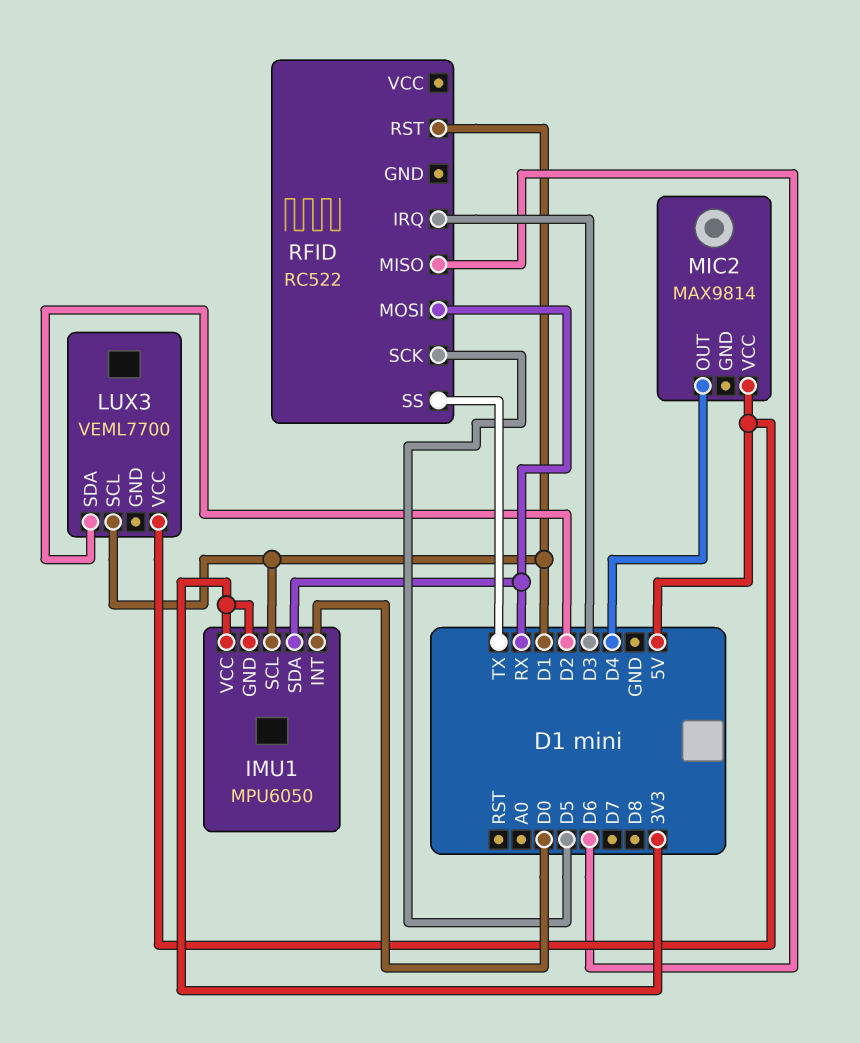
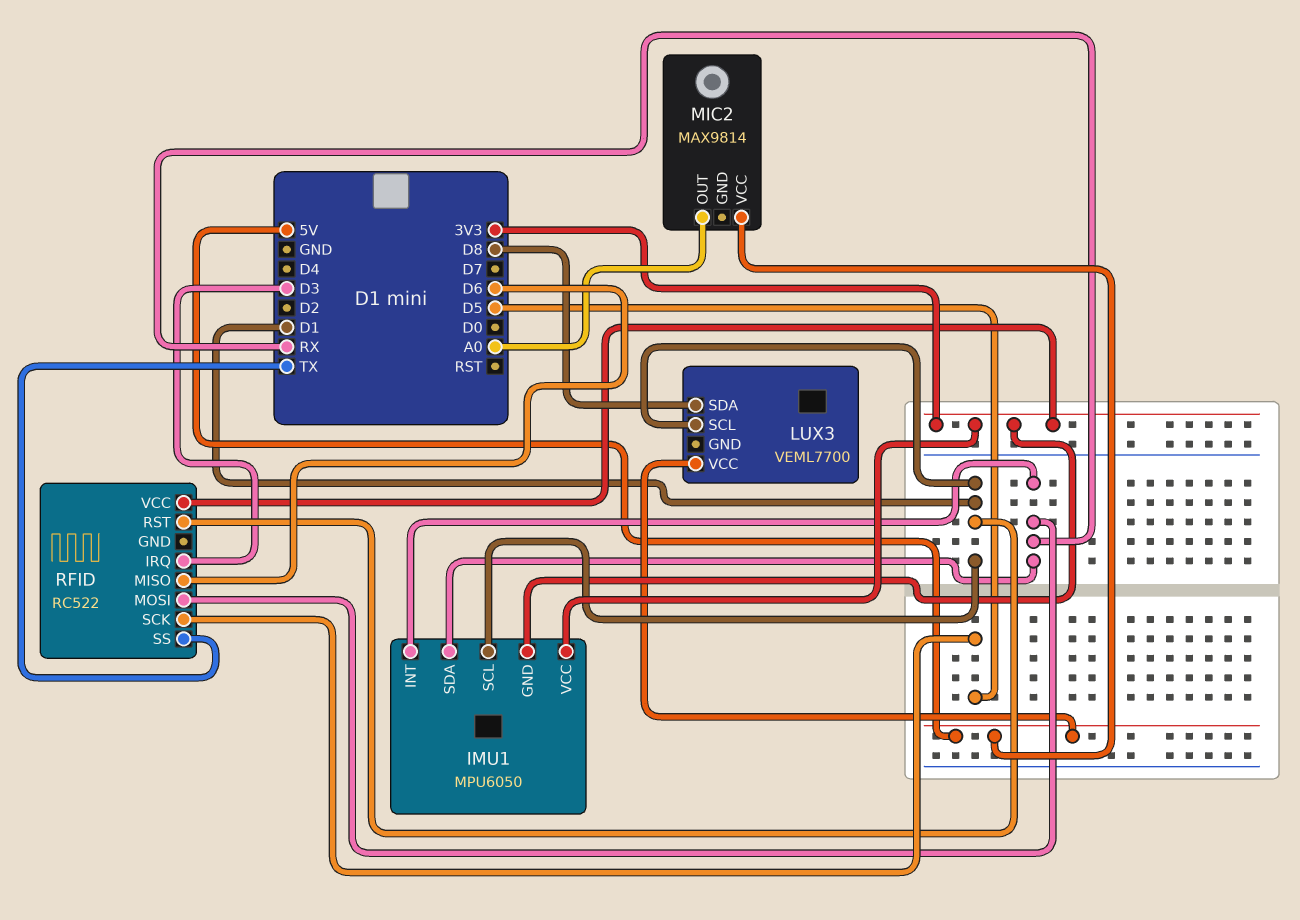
IMU1 pin INT: D0 -> RX
LUX3 pin SDA: D2 -> D8
MIC2 pin OUT: D4 -> A0
RFID pin VCC: none -> 3V3

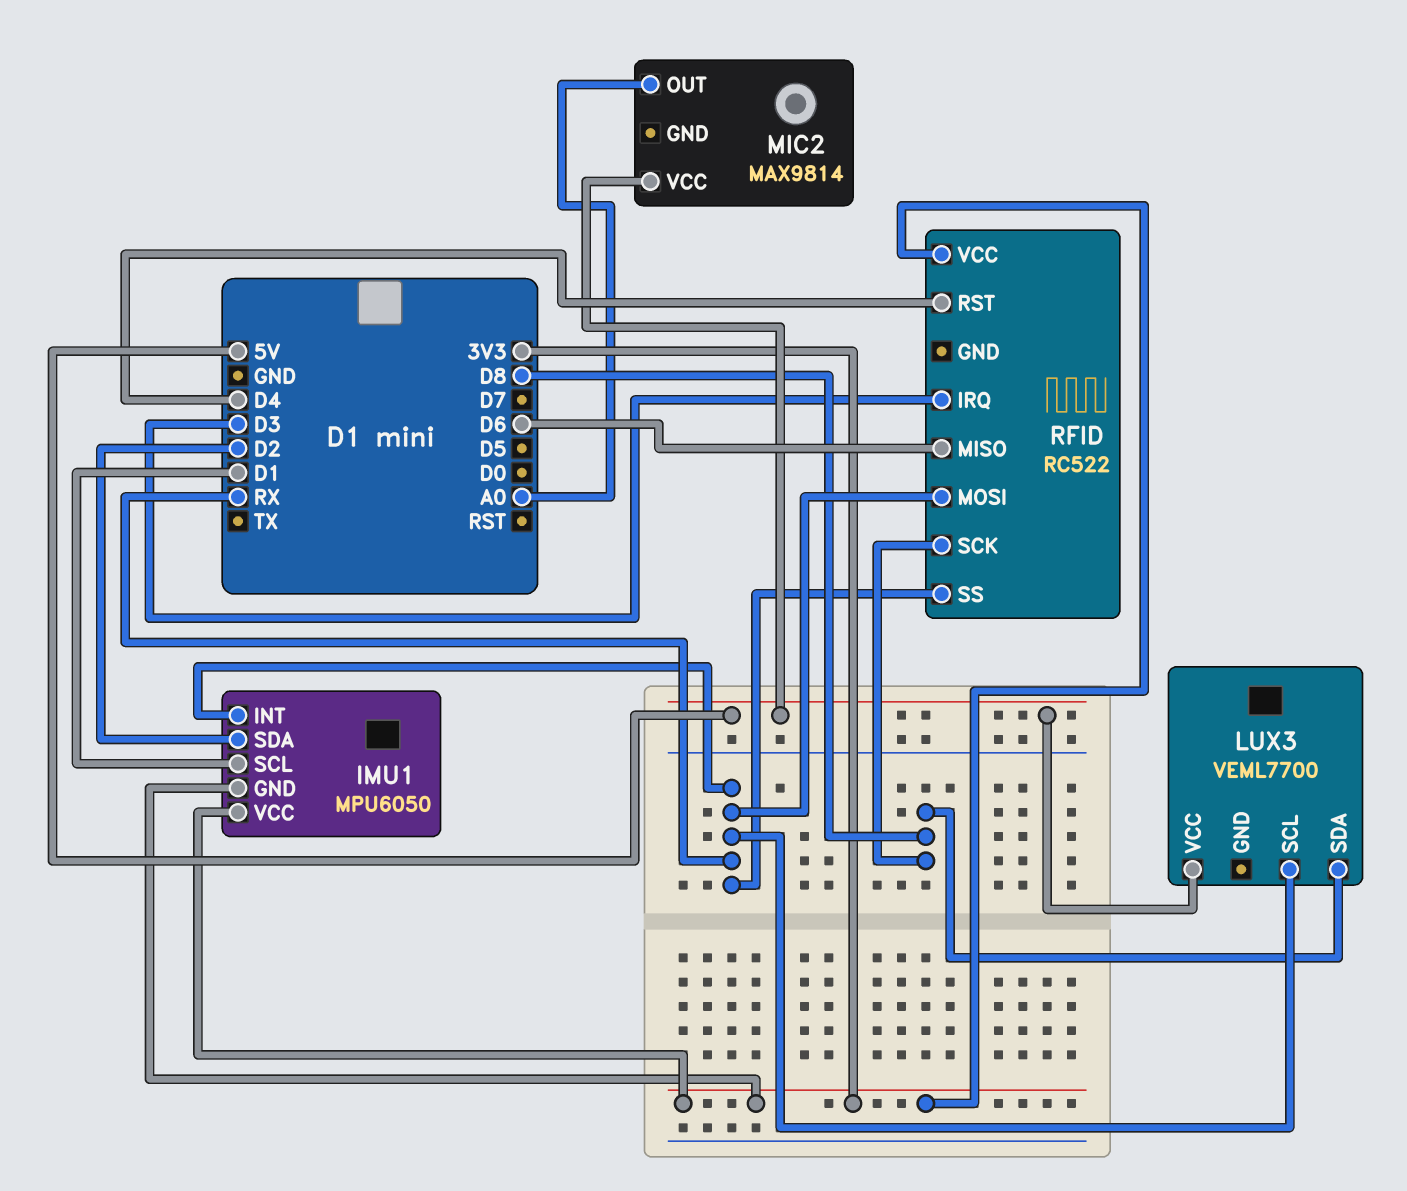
IMU1 pin SDA: RX -> D2
LUX3 pin SCL: D1 -> RX
RFID pin RST: D1 -> D4
RFID pin SCK: D5 -> D8
RFID pin SS: TX -> RX

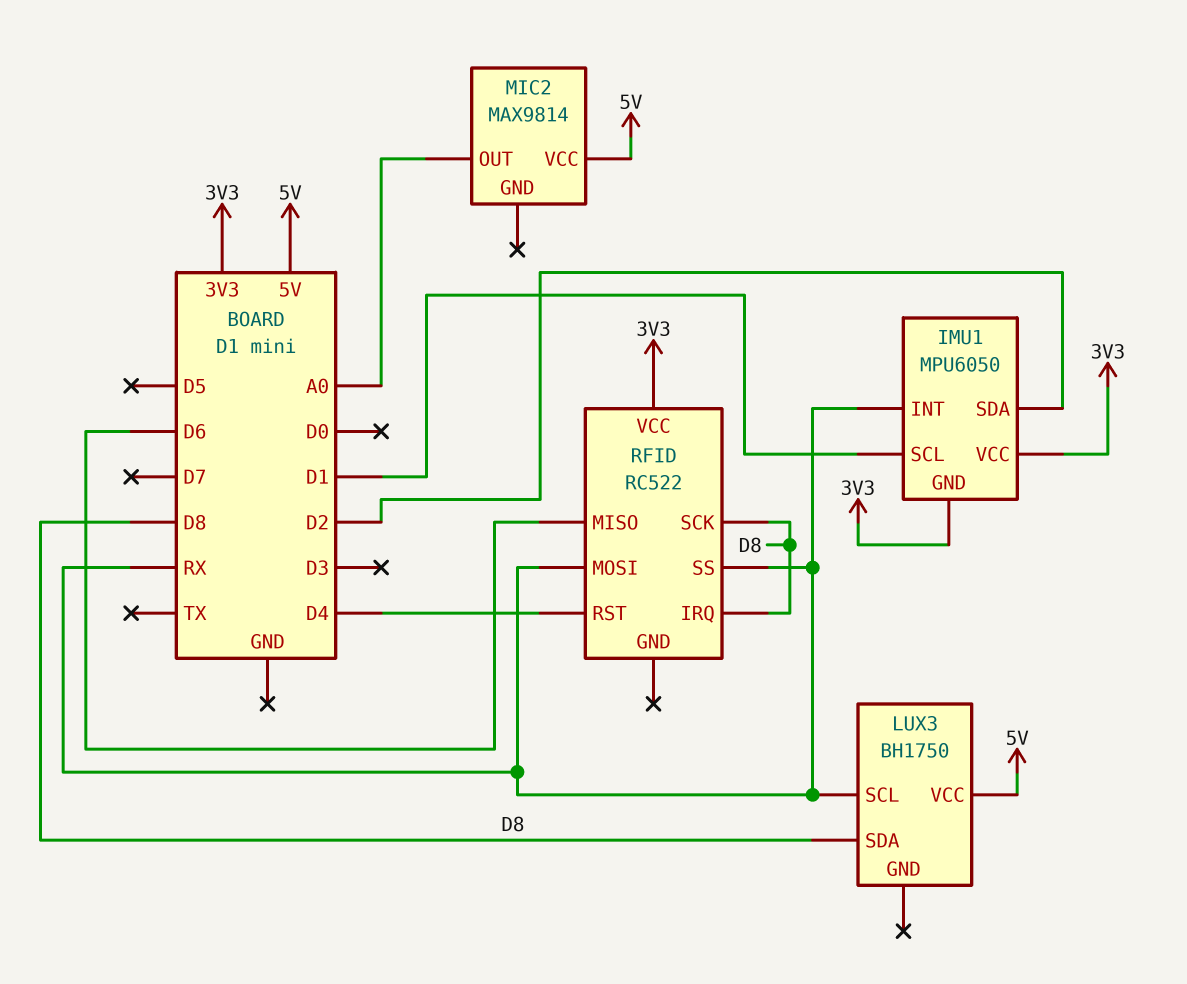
LUX3: VEML7700 -> BH1750
RFID pin IRQ: D3 -> D8

